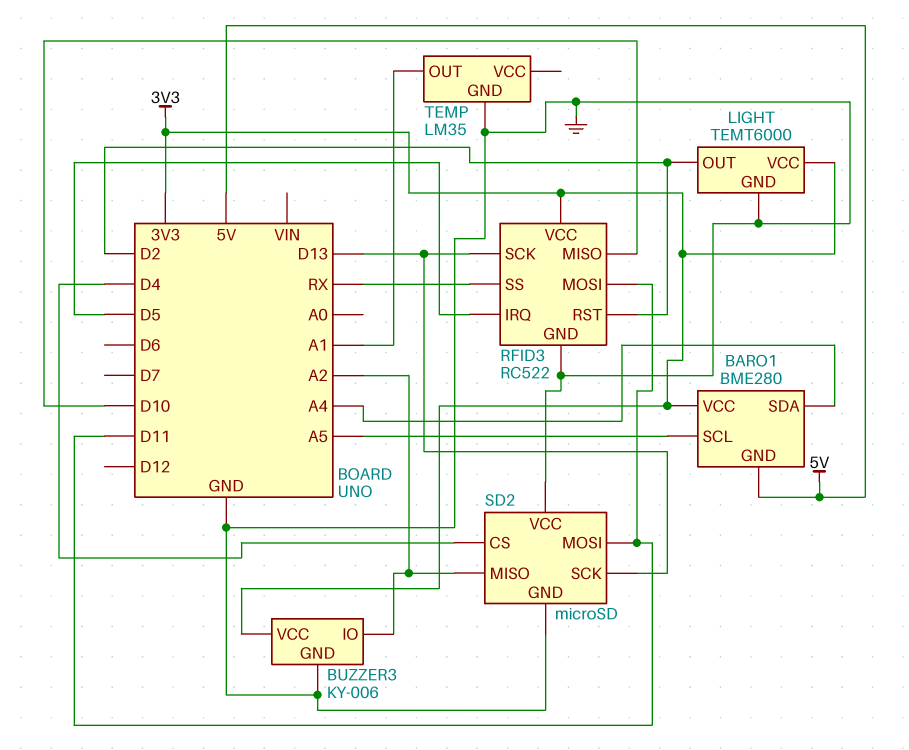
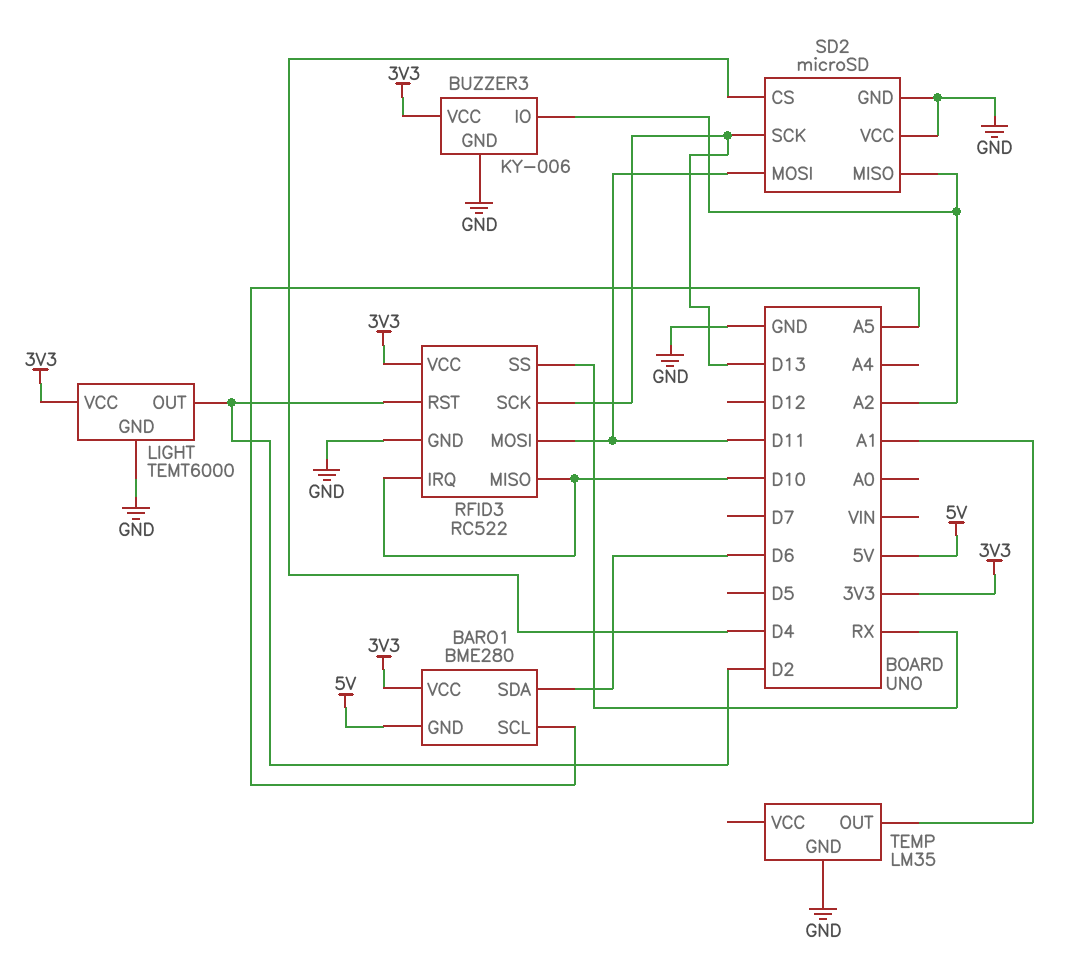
BARO1 pin SDA: A4 -> D6
RFID3 pin IRQ: D5 -> D10

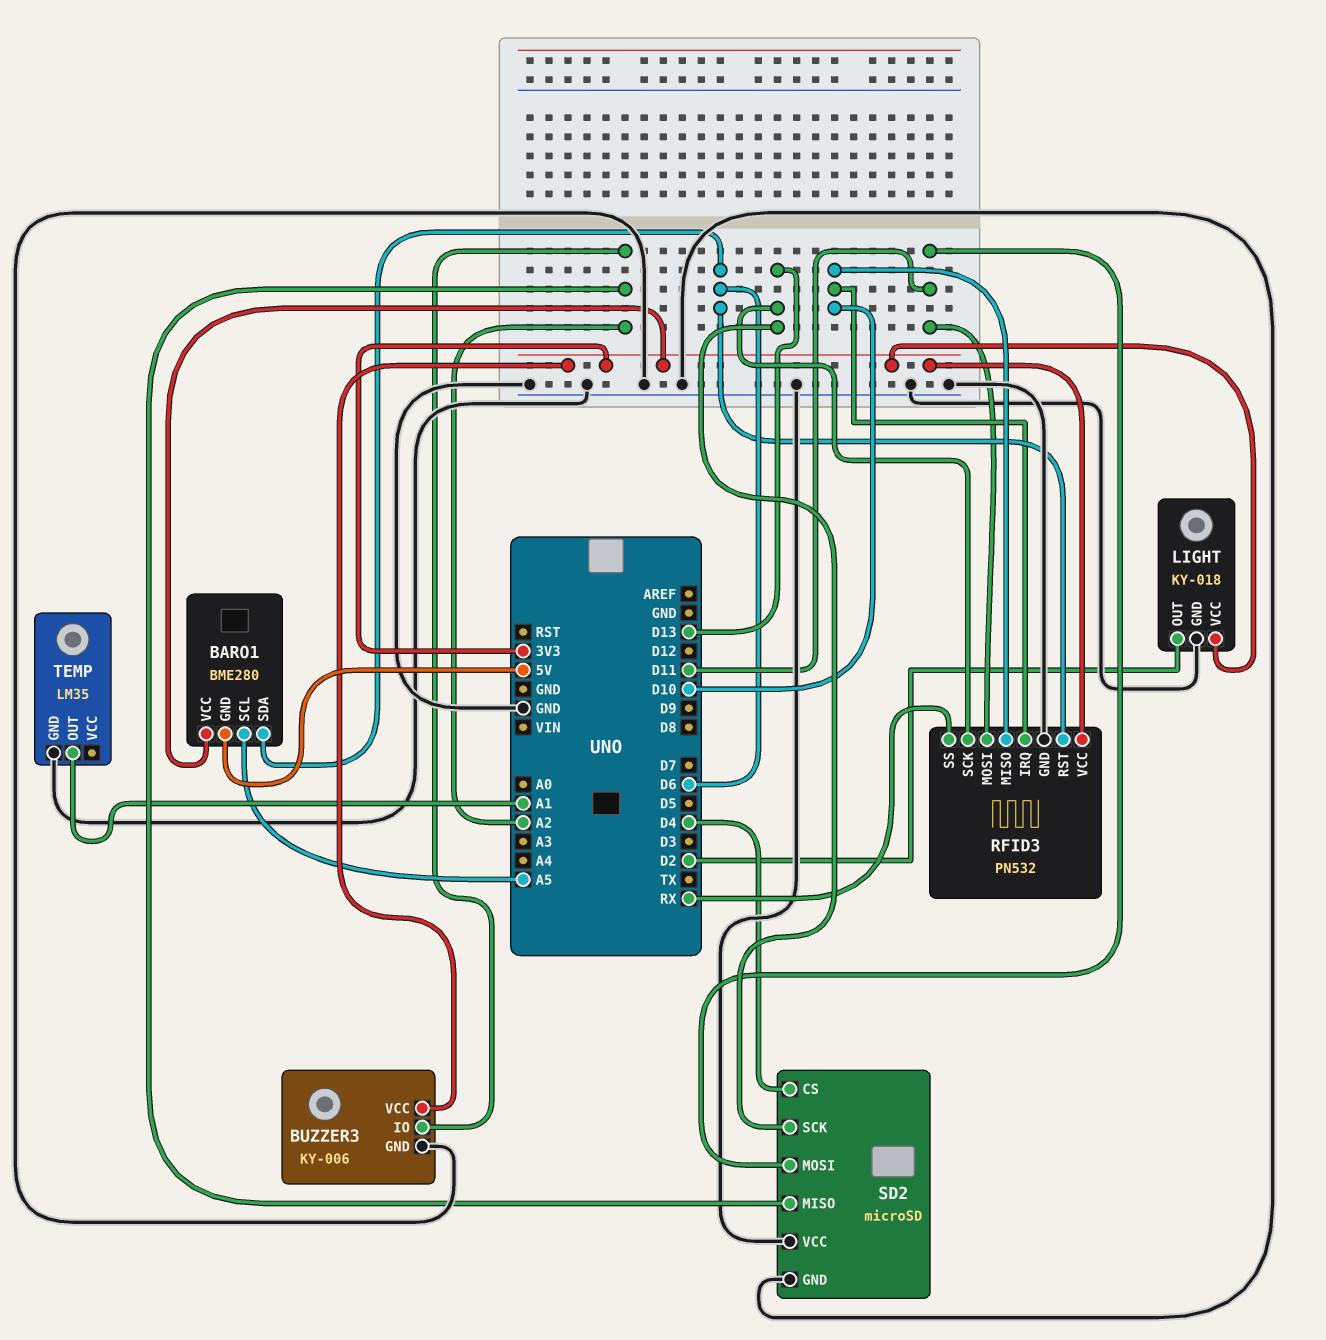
LIGHT: TEMT6000 -> KY-018
RFID3: RC522 -> PN532
RFID3 pin RST: D2 -> D6

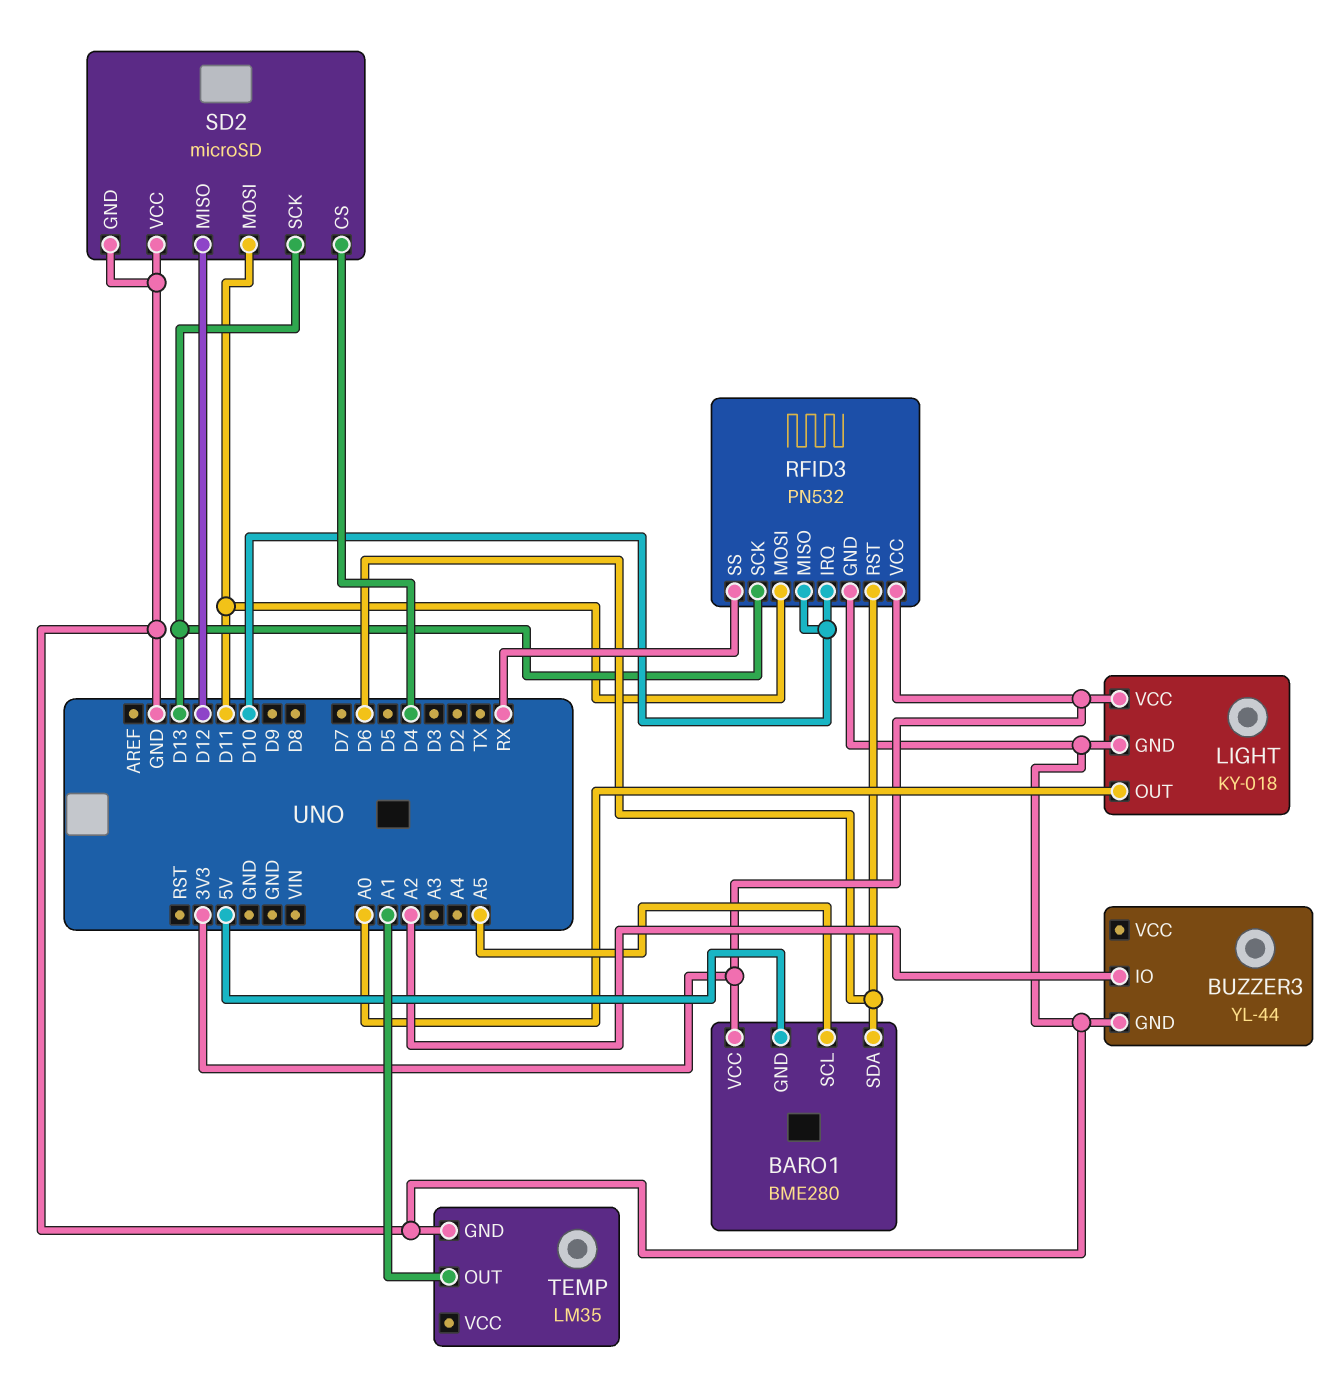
BUZZER3: KY-006 -> YL-44
BUZZER3 pin VCC: 3V3 -> none
LIGHT pin OUT: D2 -> A0
SD2 pin MISO: A2 -> D12

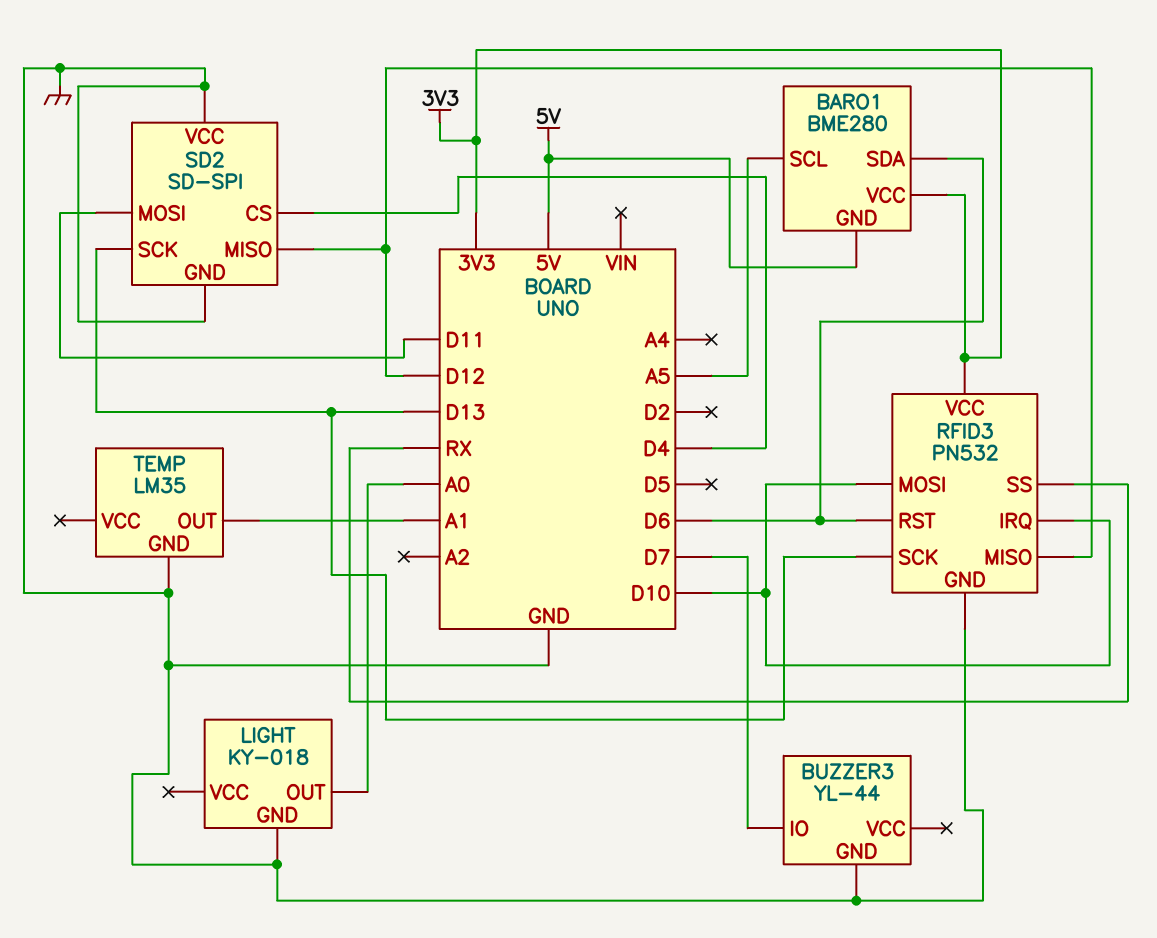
BUZZER3 pin IO: A2 -> D7
LIGHT pin VCC: 3V3 -> none
RFID3 pin MISO: D10 -> D12
RFID3 pin MOSI: D11 -> D10
SD2: microSD -> SD-SPI

